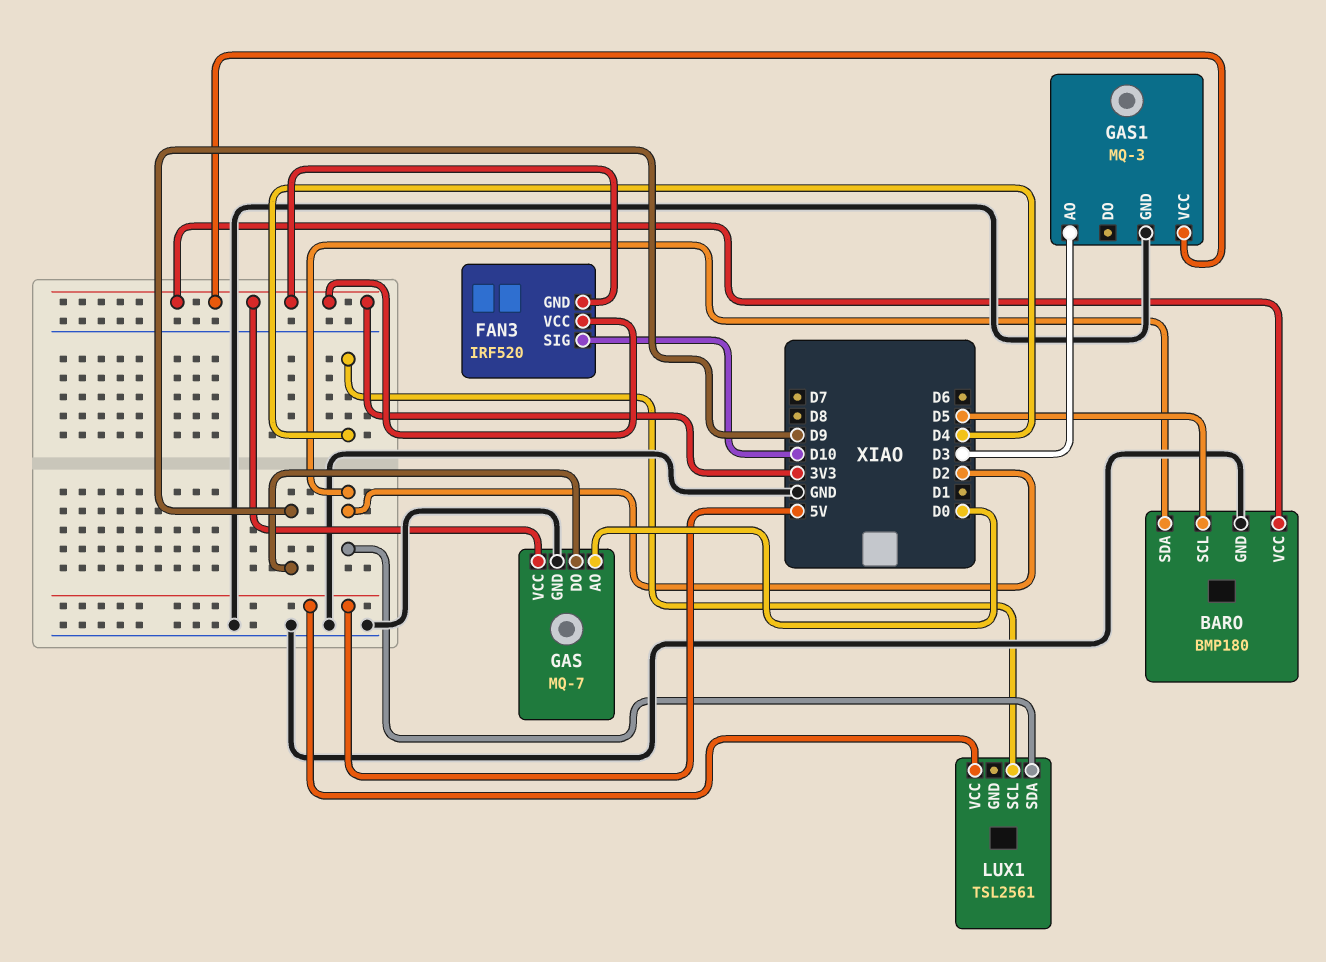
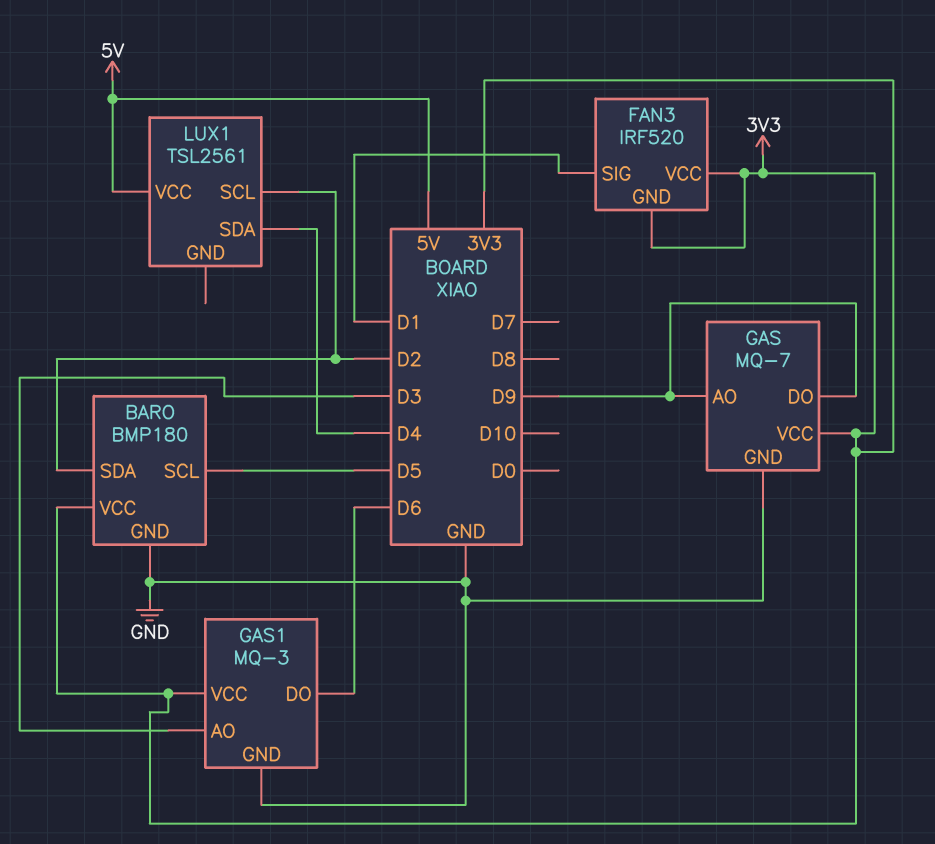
FAN3 pin SIG: D10 -> D1
GAS pin AO: D0 -> D9
GAS1 pin DO: none -> D6
LUX1 pin SCL: D4 -> D2
LUX1 pin SDA: D2 -> D4

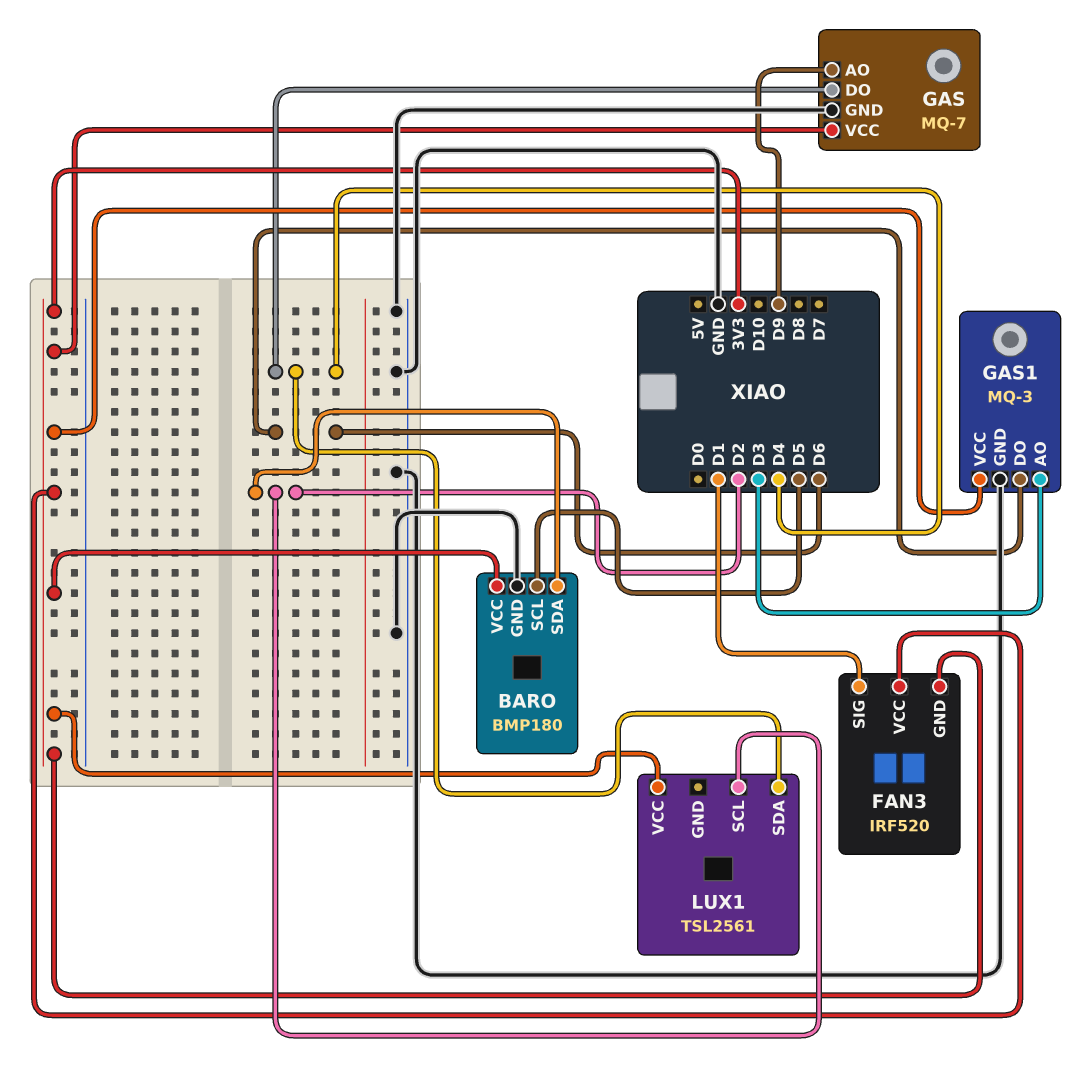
GAS pin DO: D9 -> D4
LUX1 pin VCC: 5V -> 3V3

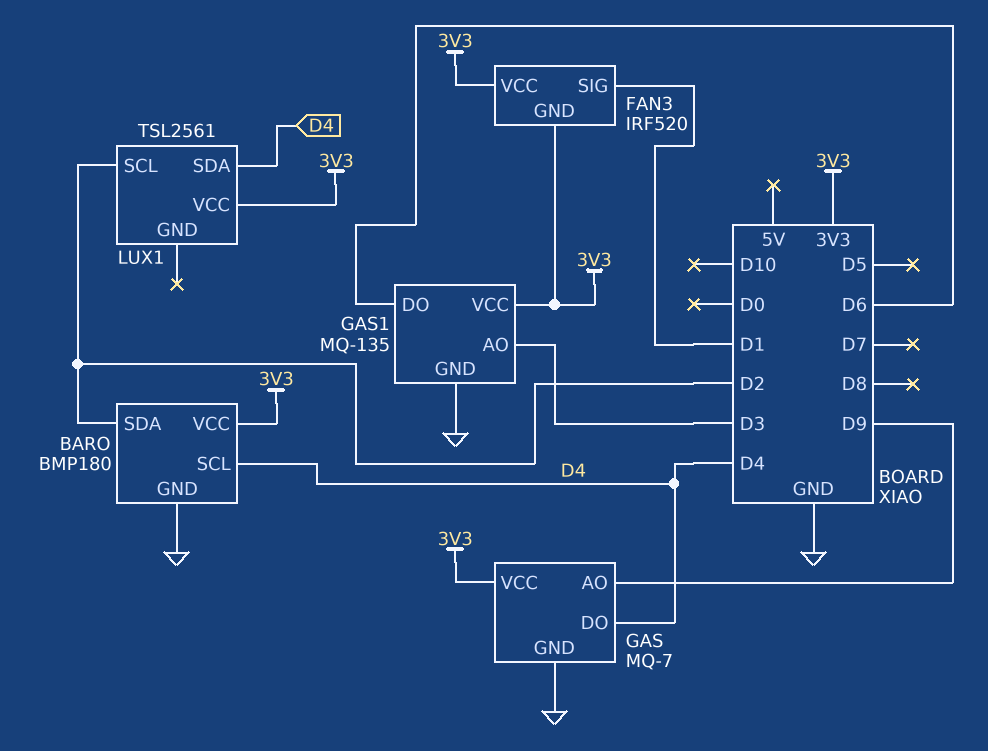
BARO pin SCL: D5 -> D4
GAS1: MQ-3 -> MQ-135

